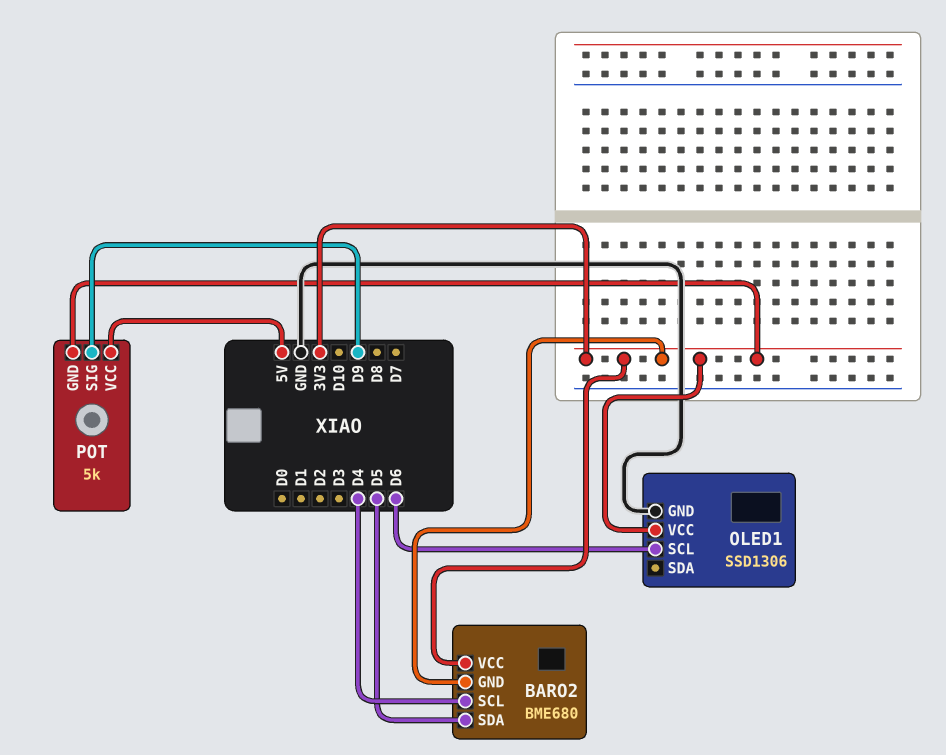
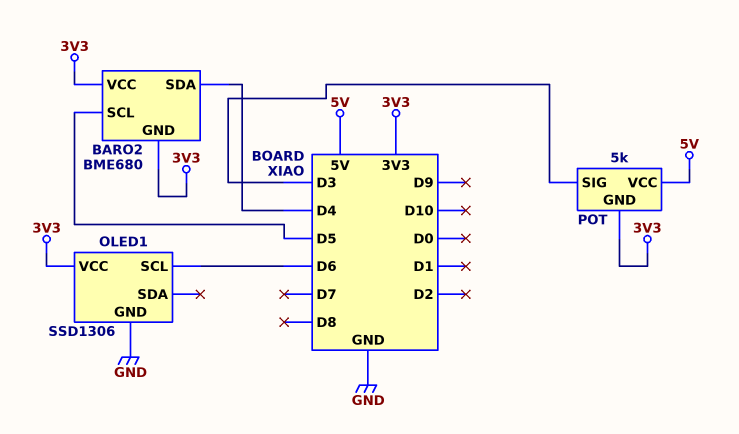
BARO2 pin SCL: D4 -> D5
BARO2 pin SDA: D5 -> D4
POT pin SIG: D9 -> D3

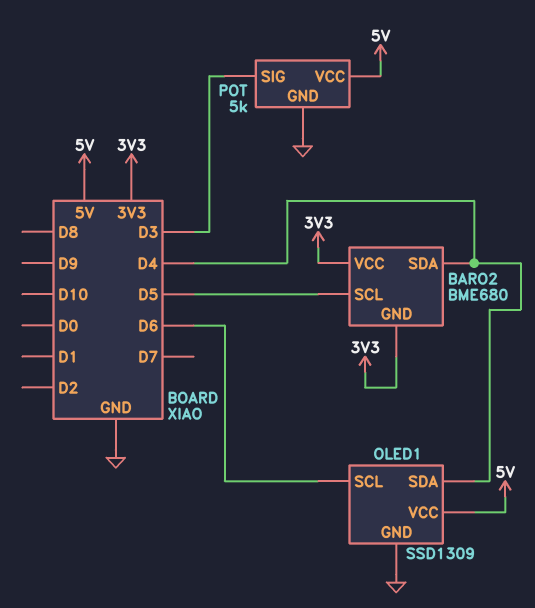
OLED1: SSD1306 -> SSD1309
OLED1 pin SDA: none -> D4
OLED1 pin VCC: 3V3 -> 5V
POT pin GND: 3V3 -> GND

